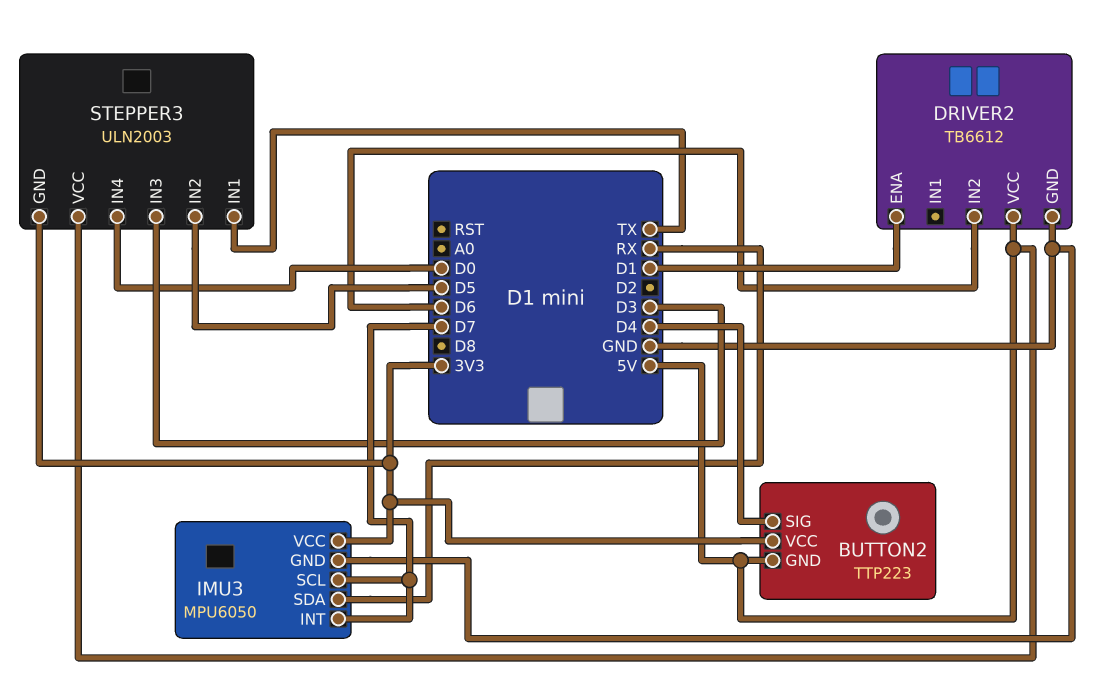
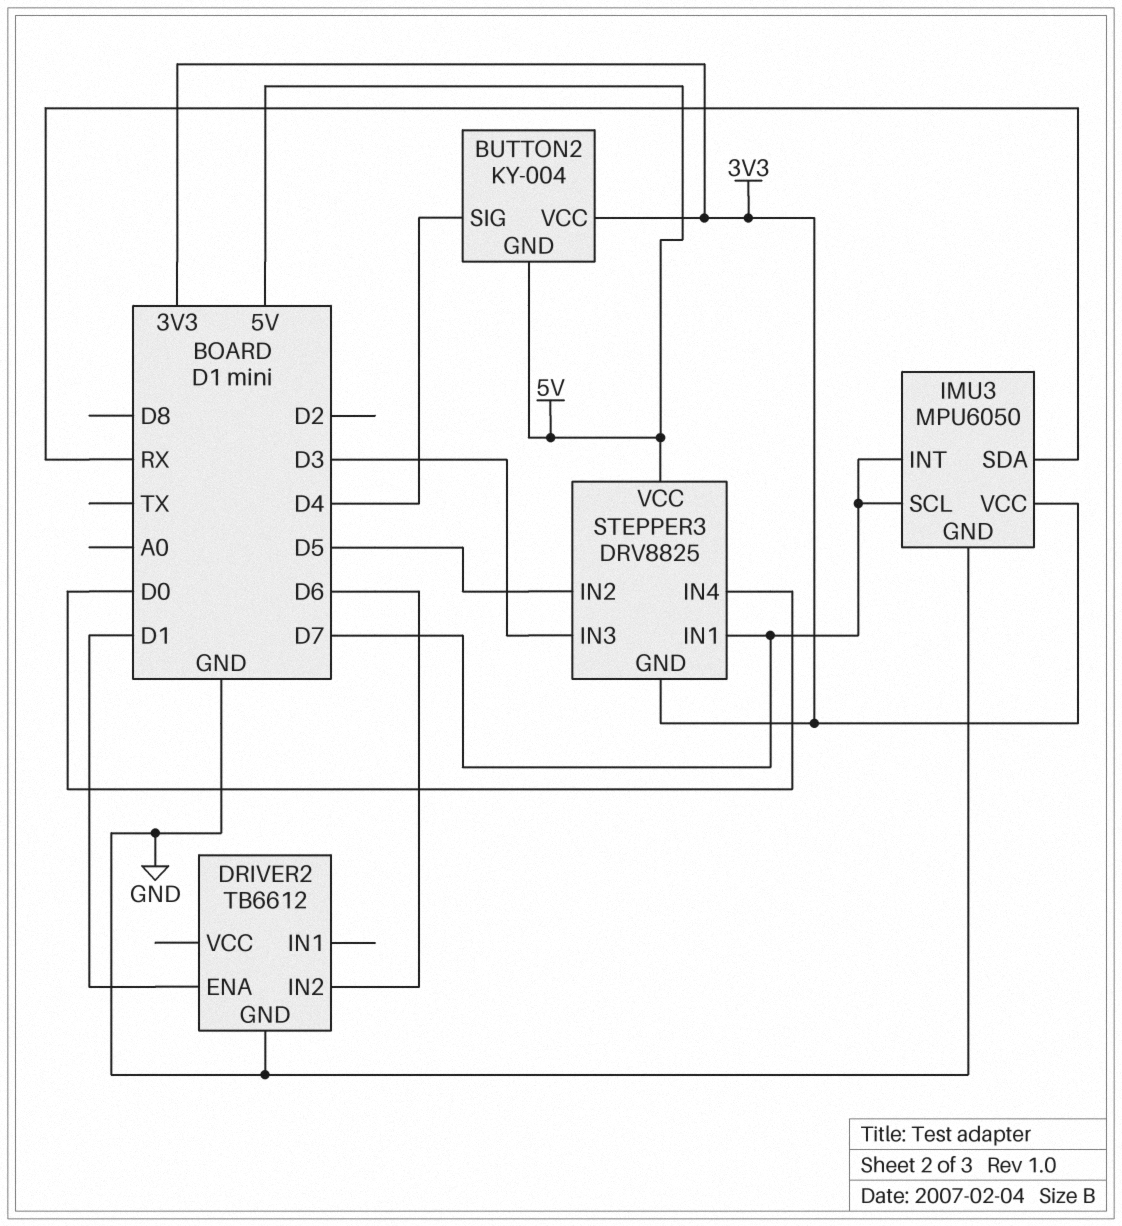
BUTTON2: TTP223 -> KY-004
DRIVER2 pin VCC: 5V -> none
STEPPER3: ULN2003 -> DRV8825
STEPPER3 pin IN1: TX -> D7

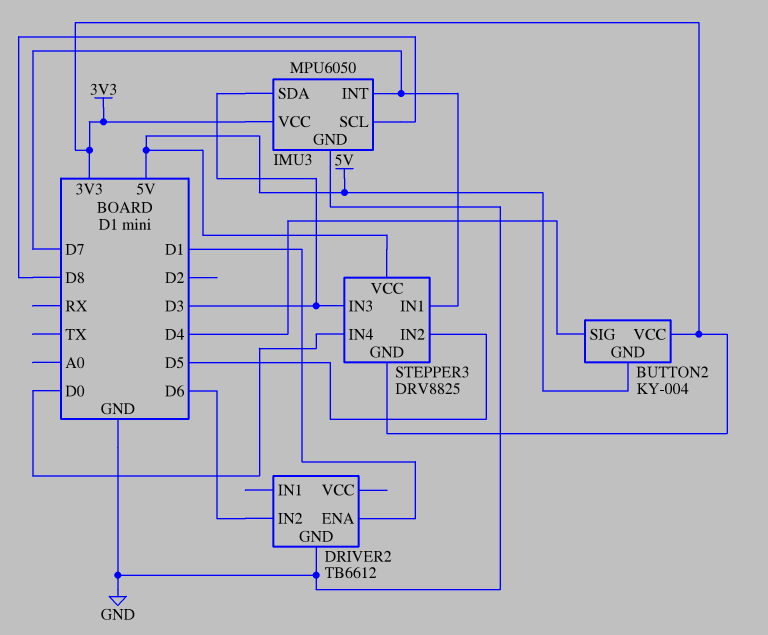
IMU3 pin SCL: D7 -> D8
IMU3 pin SDA: RX -> D3

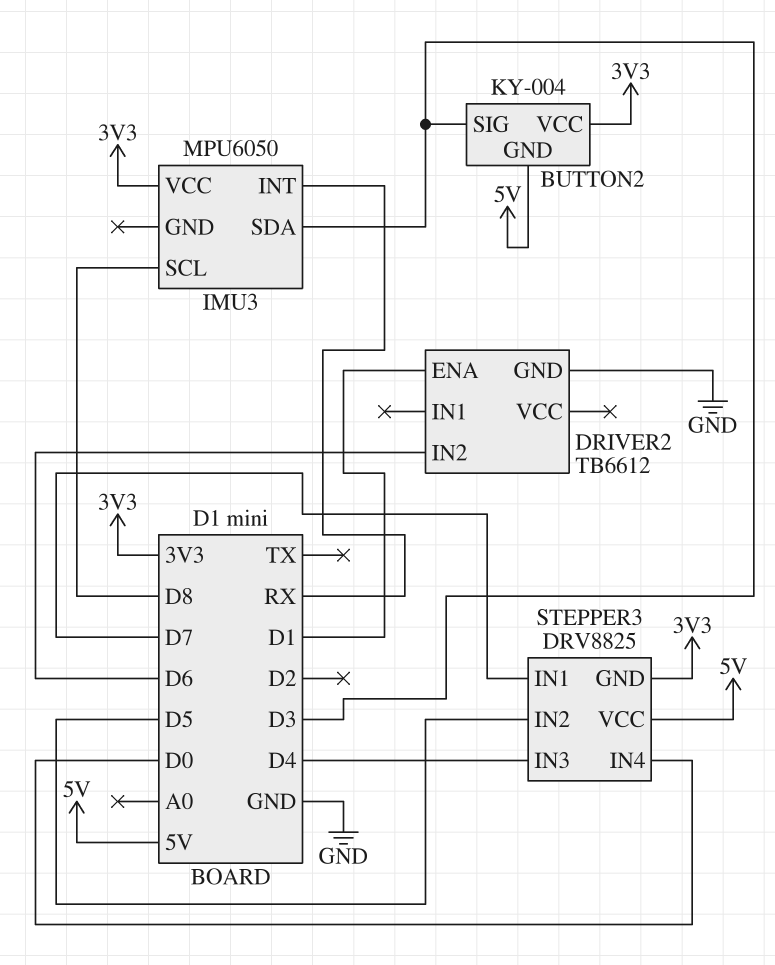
BUTTON2 pin SIG: D4 -> D3
IMU3 pin GND: GND -> none
IMU3 pin INT: D7 -> RX
STEPPER3 pin IN3: D3 -> D4

